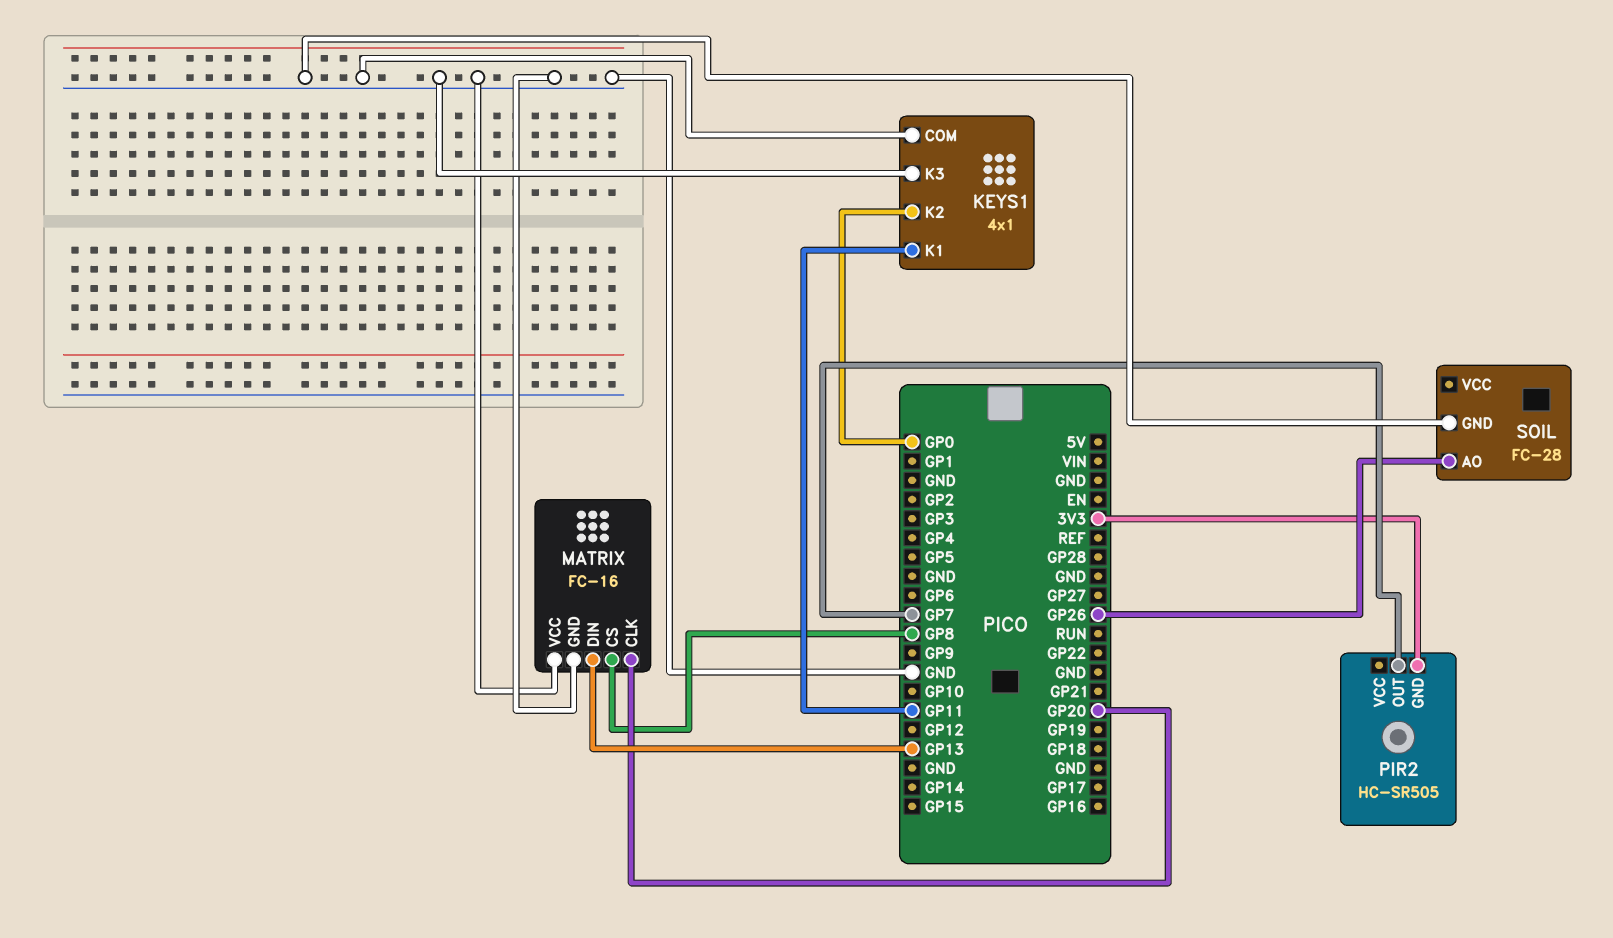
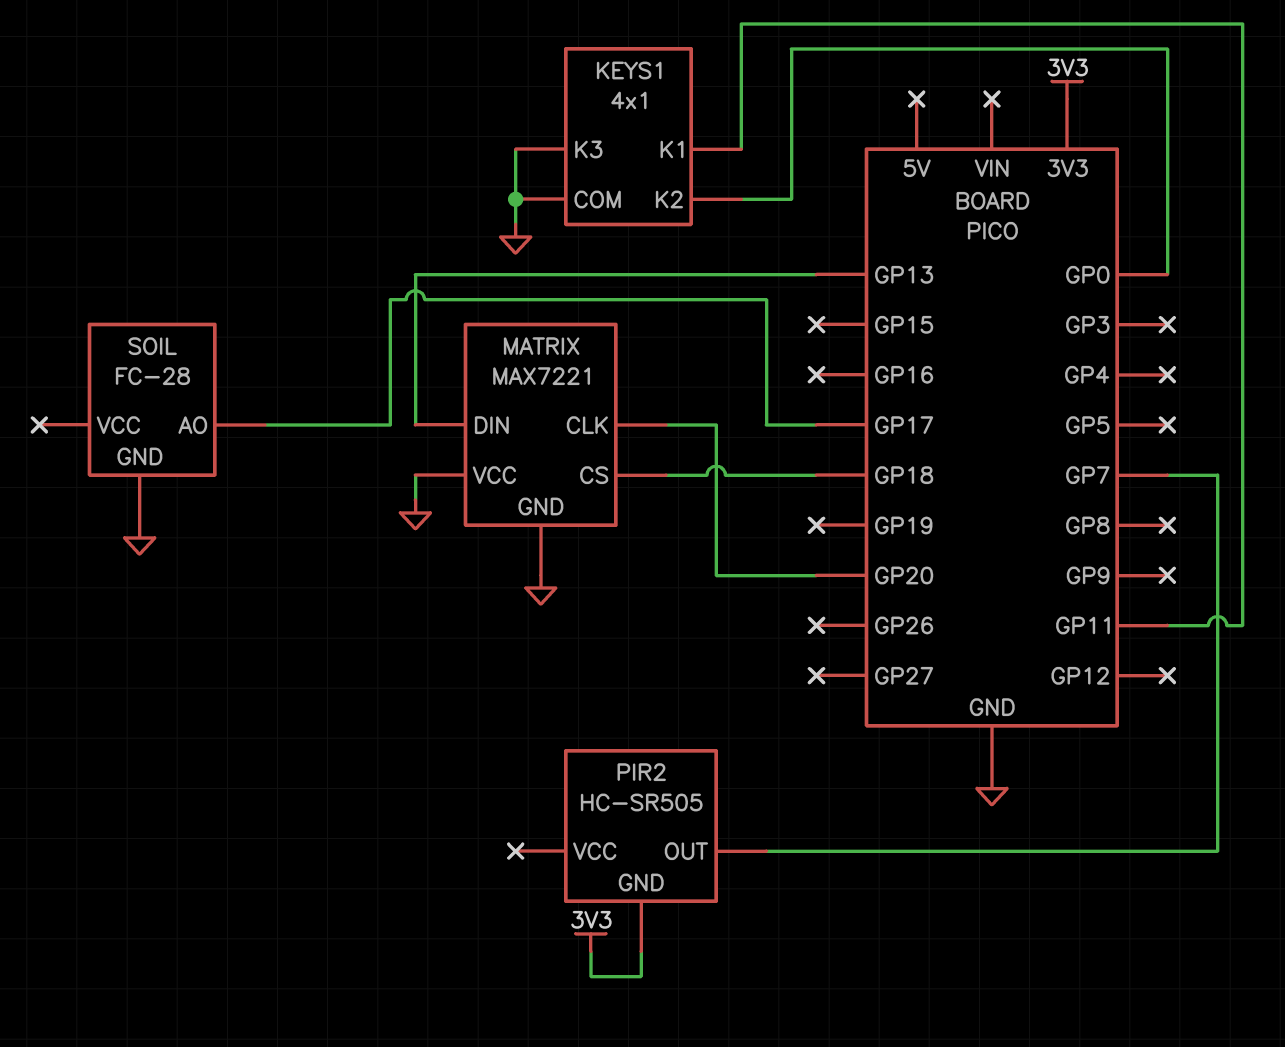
MATRIX: FC-16 -> MAX7221
MATRIX pin CS: GP8 -> GP18
SOIL pin AO: GP26 -> GP17

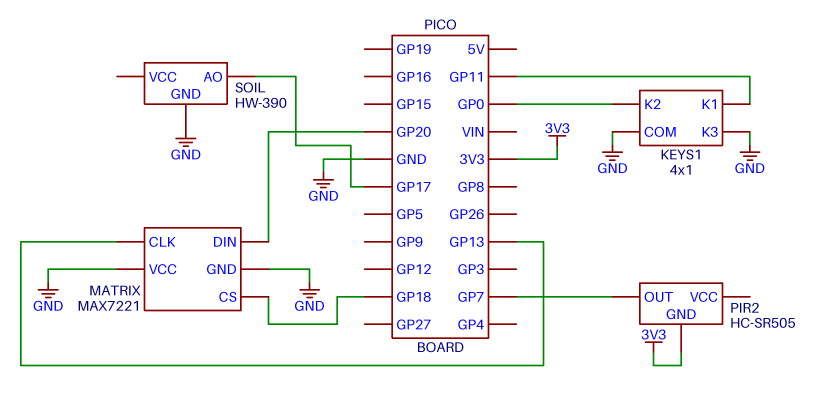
MATRIX pin CLK: GP20 -> GP13
MATRIX pin DIN: GP13 -> GP20
SOIL: FC-28 -> HW-390

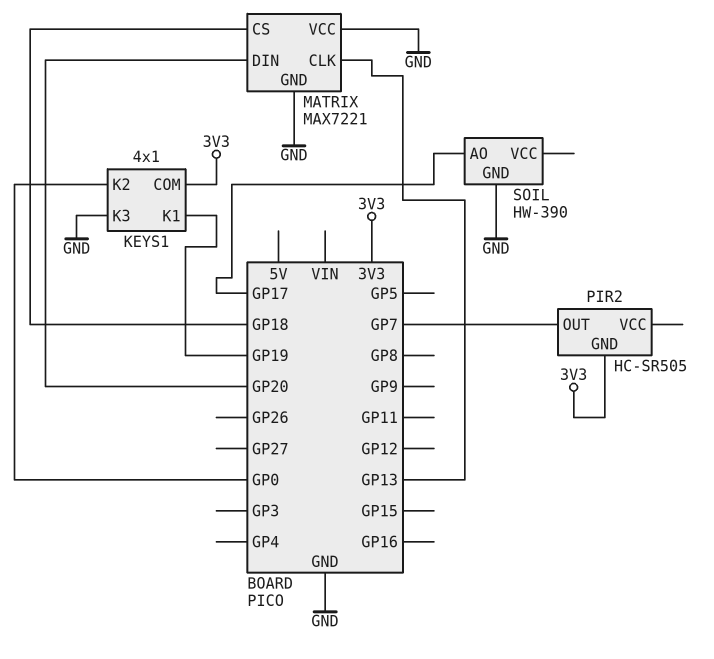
KEYS1 pin COM: GND -> 3V3
KEYS1 pin K1: GP11 -> GP19

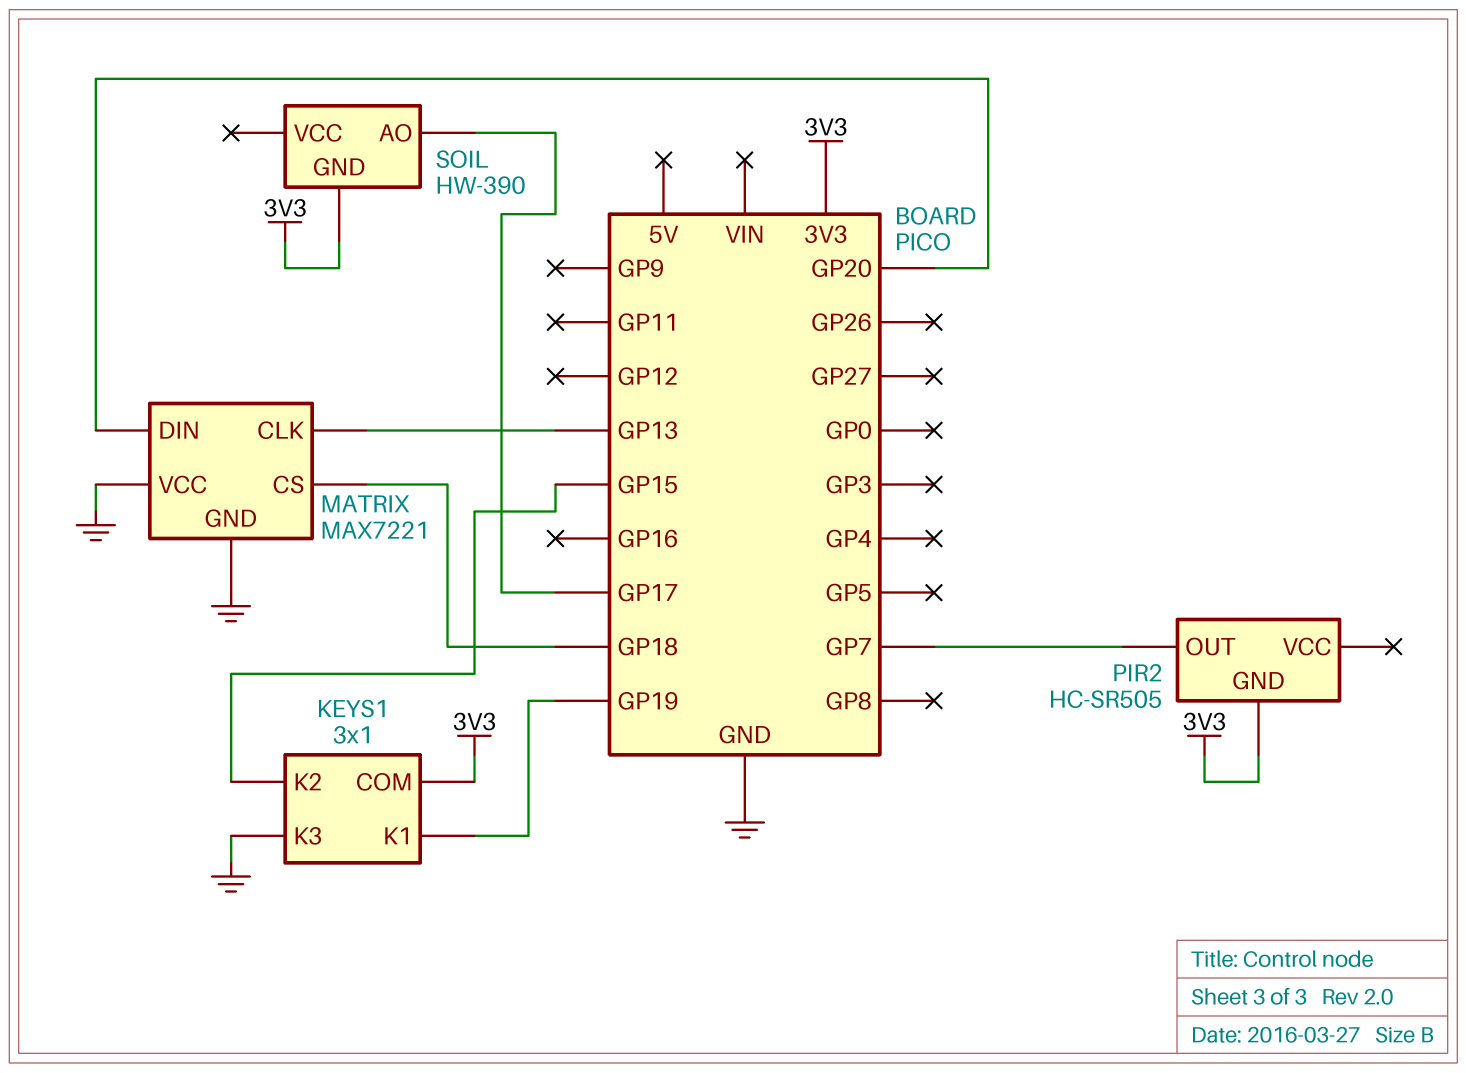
KEYS1: 4x1 -> 3x1
KEYS1 pin K2: GP0 -> GP15
SOIL pin GND: GND -> 3V3

